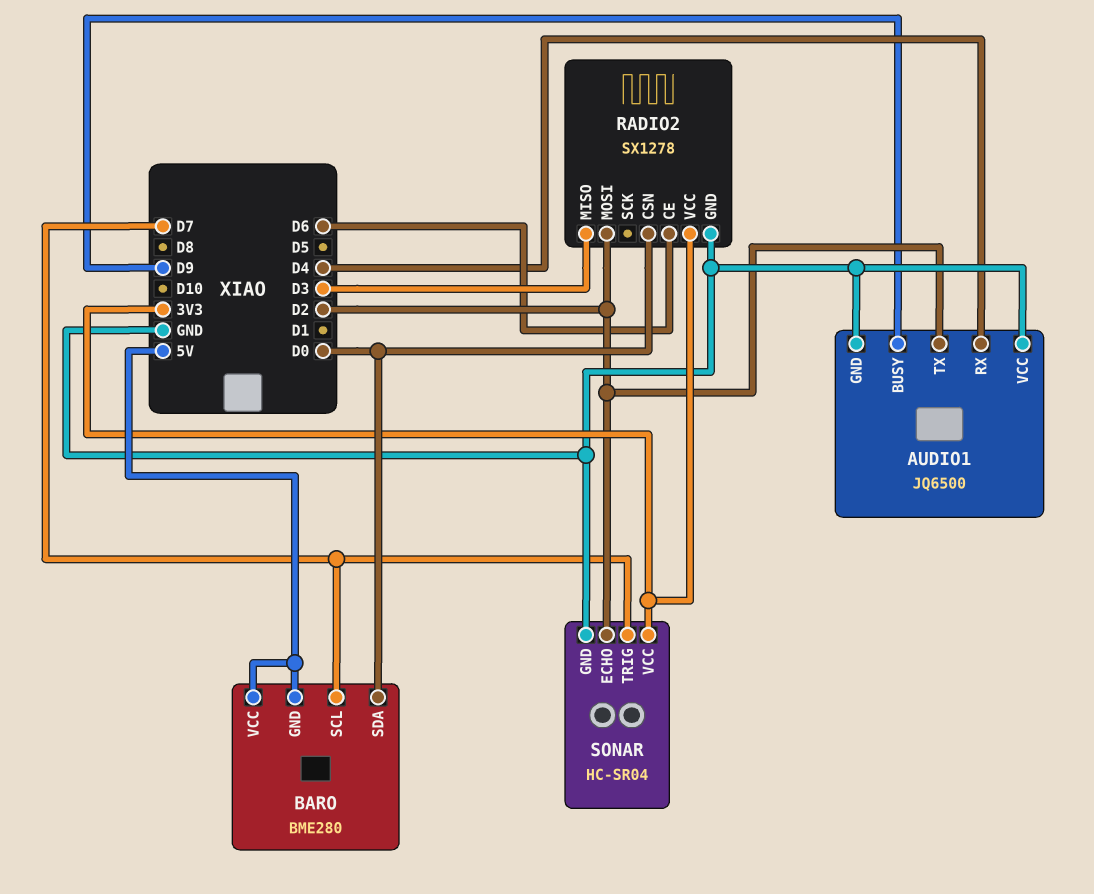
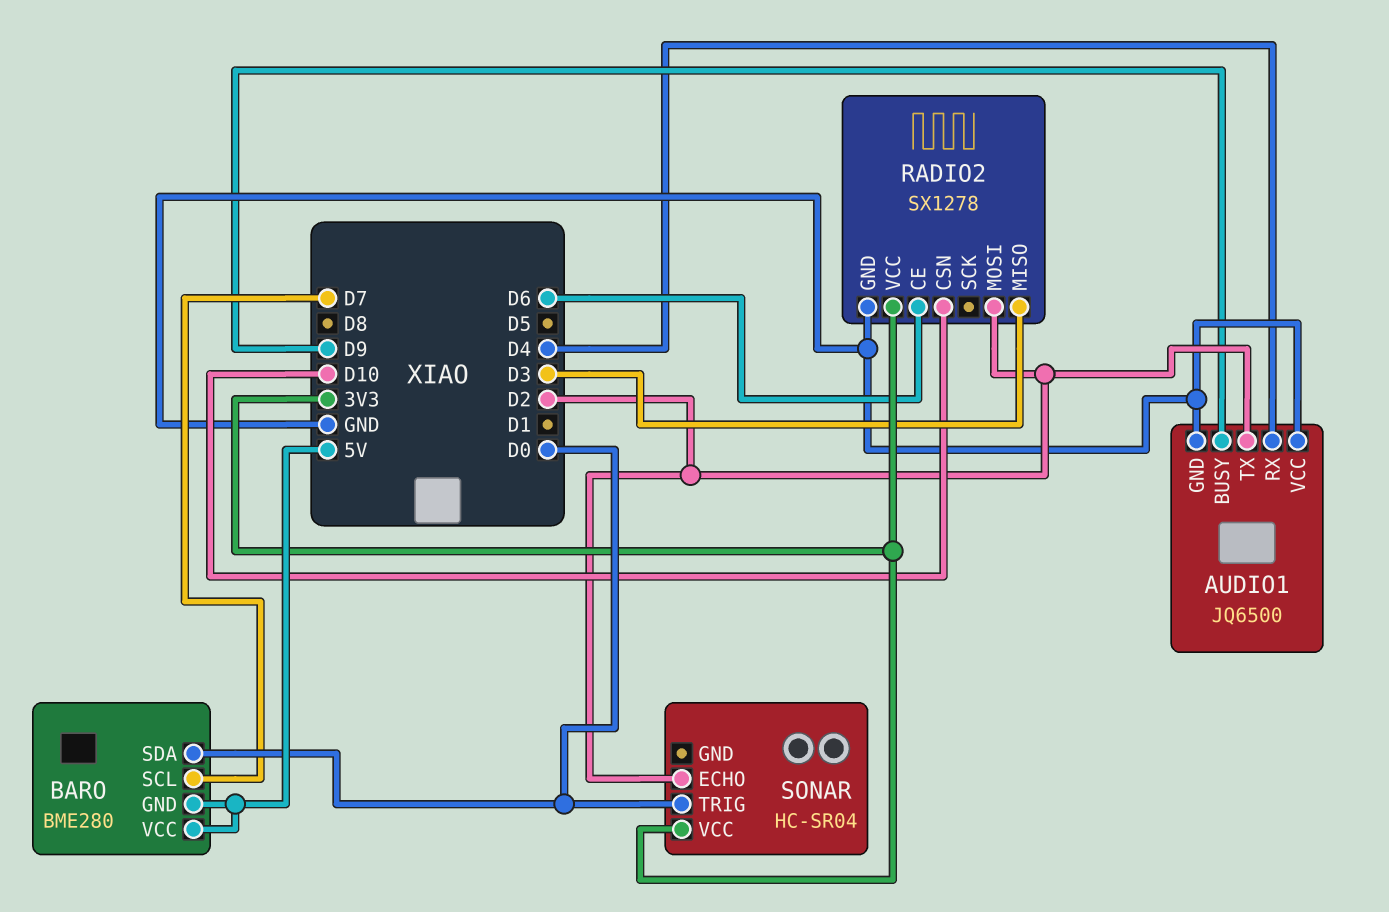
RADIO2 pin CSN: D0 -> D10
SONAR pin GND: GND -> none
SONAR pin TRIG: D7 -> D0

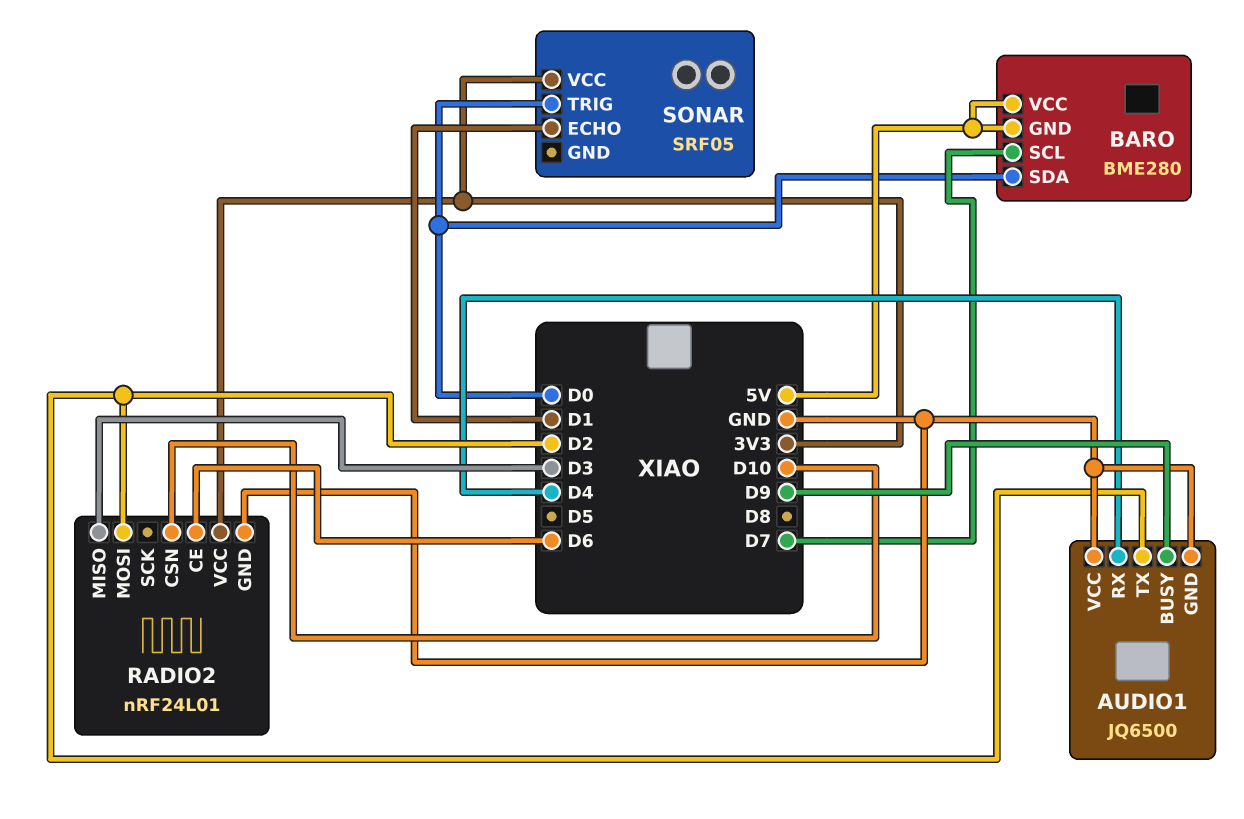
RADIO2: SX1278 -> nRF24L01
SONAR: HC-SR04 -> SRF05
SONAR pin ECHO: D2 -> D1

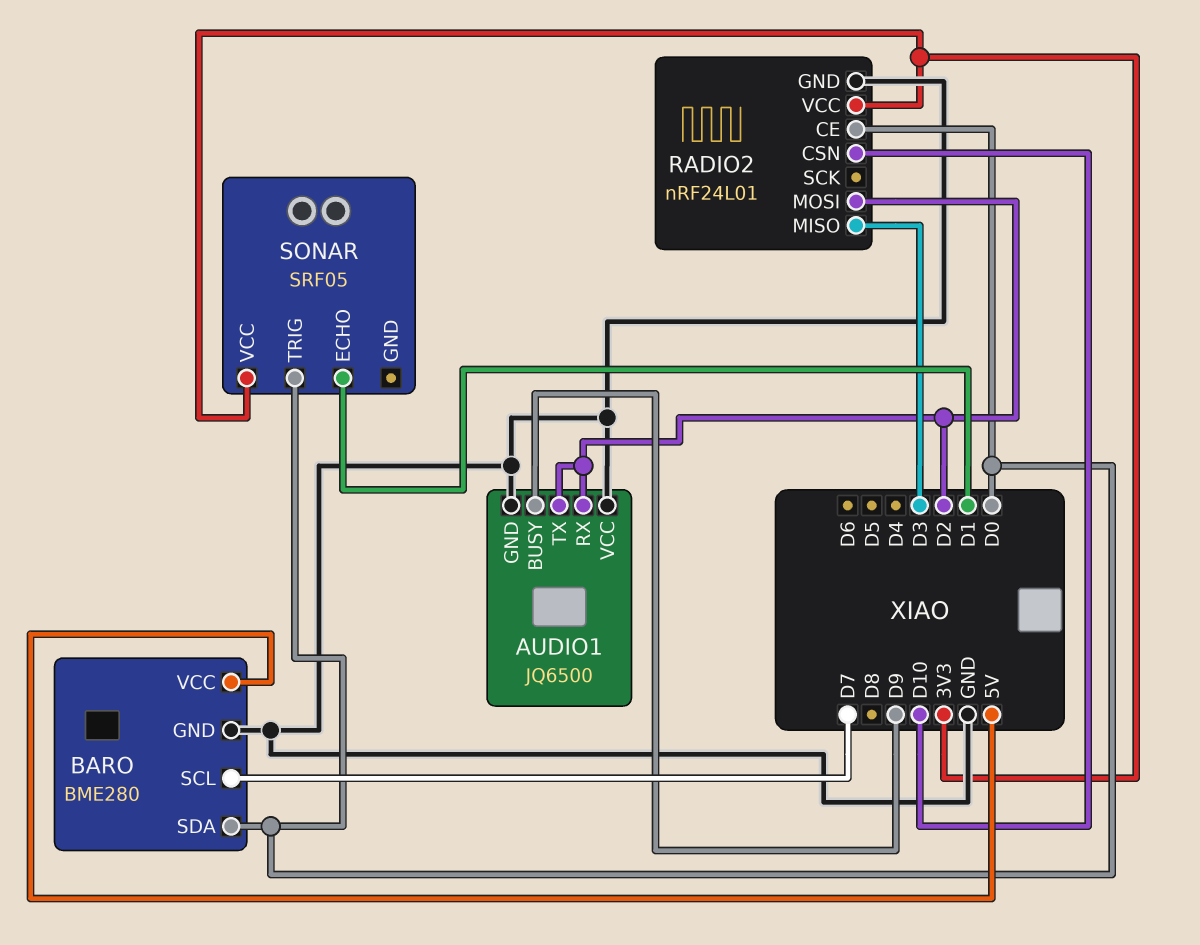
AUDIO1 pin RX: D4 -> D2
BARO pin GND: 5V -> GND
RADIO2 pin CE: D6 -> D0

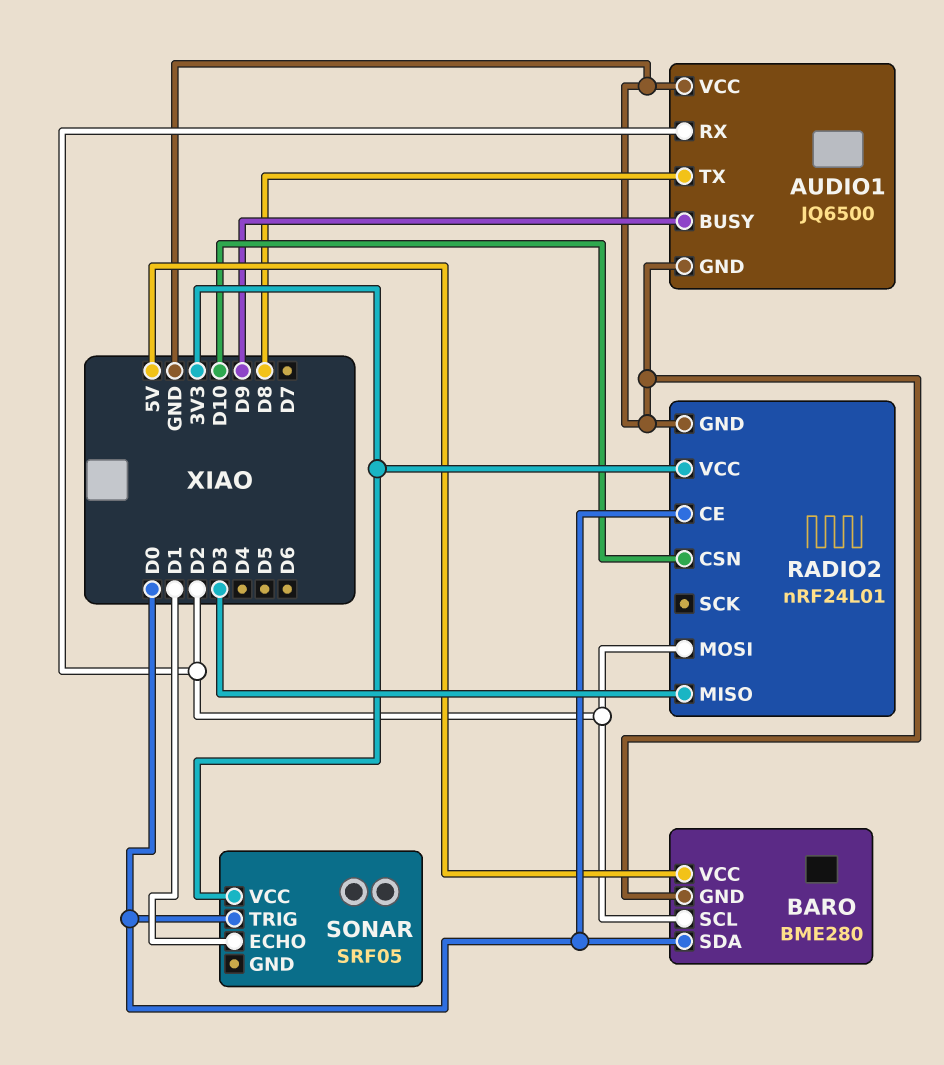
AUDIO1 pin TX: D2 -> D8
BARO pin SCL: D7 -> D2

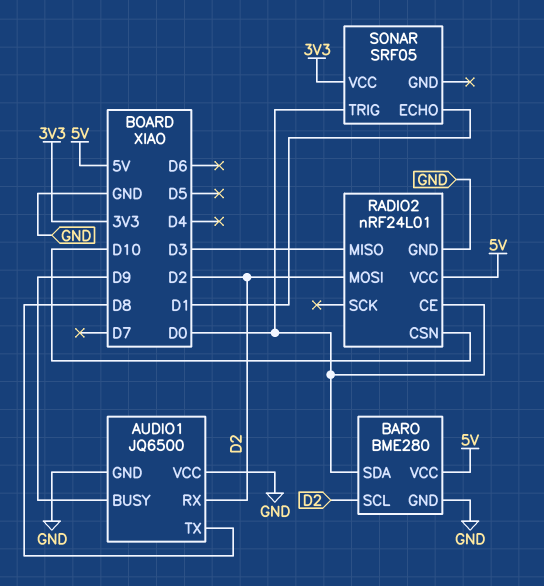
RADIO2 pin VCC: 3V3 -> 5V

